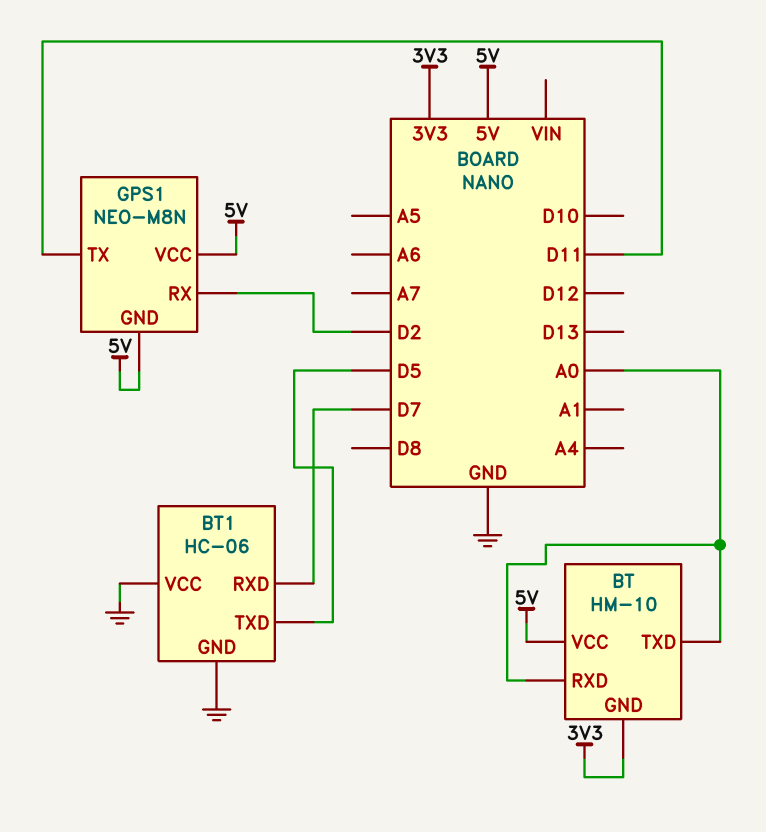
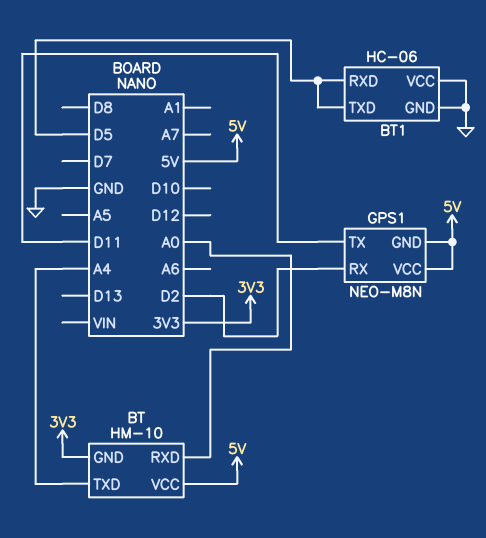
BT pin TXD: A0 -> A4
BT1 pin RXD: D7 -> D5

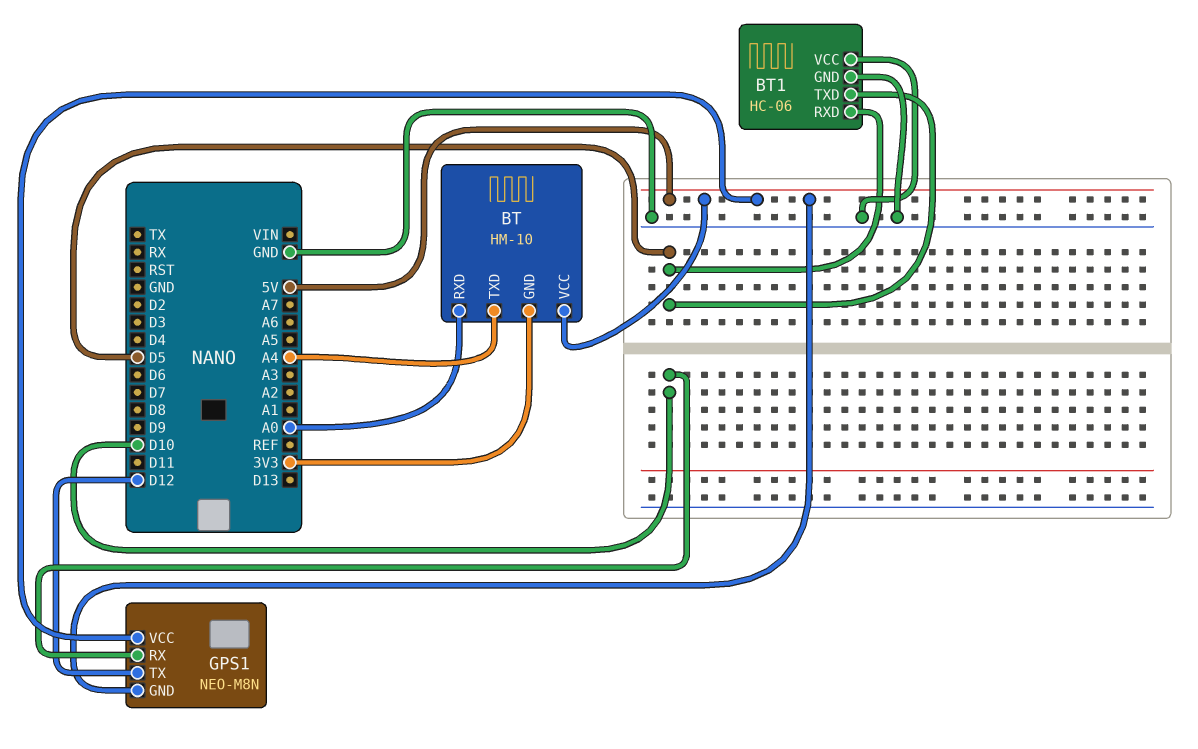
GPS1 pin RX: D2 -> D10
GPS1 pin TX: D11 -> D12

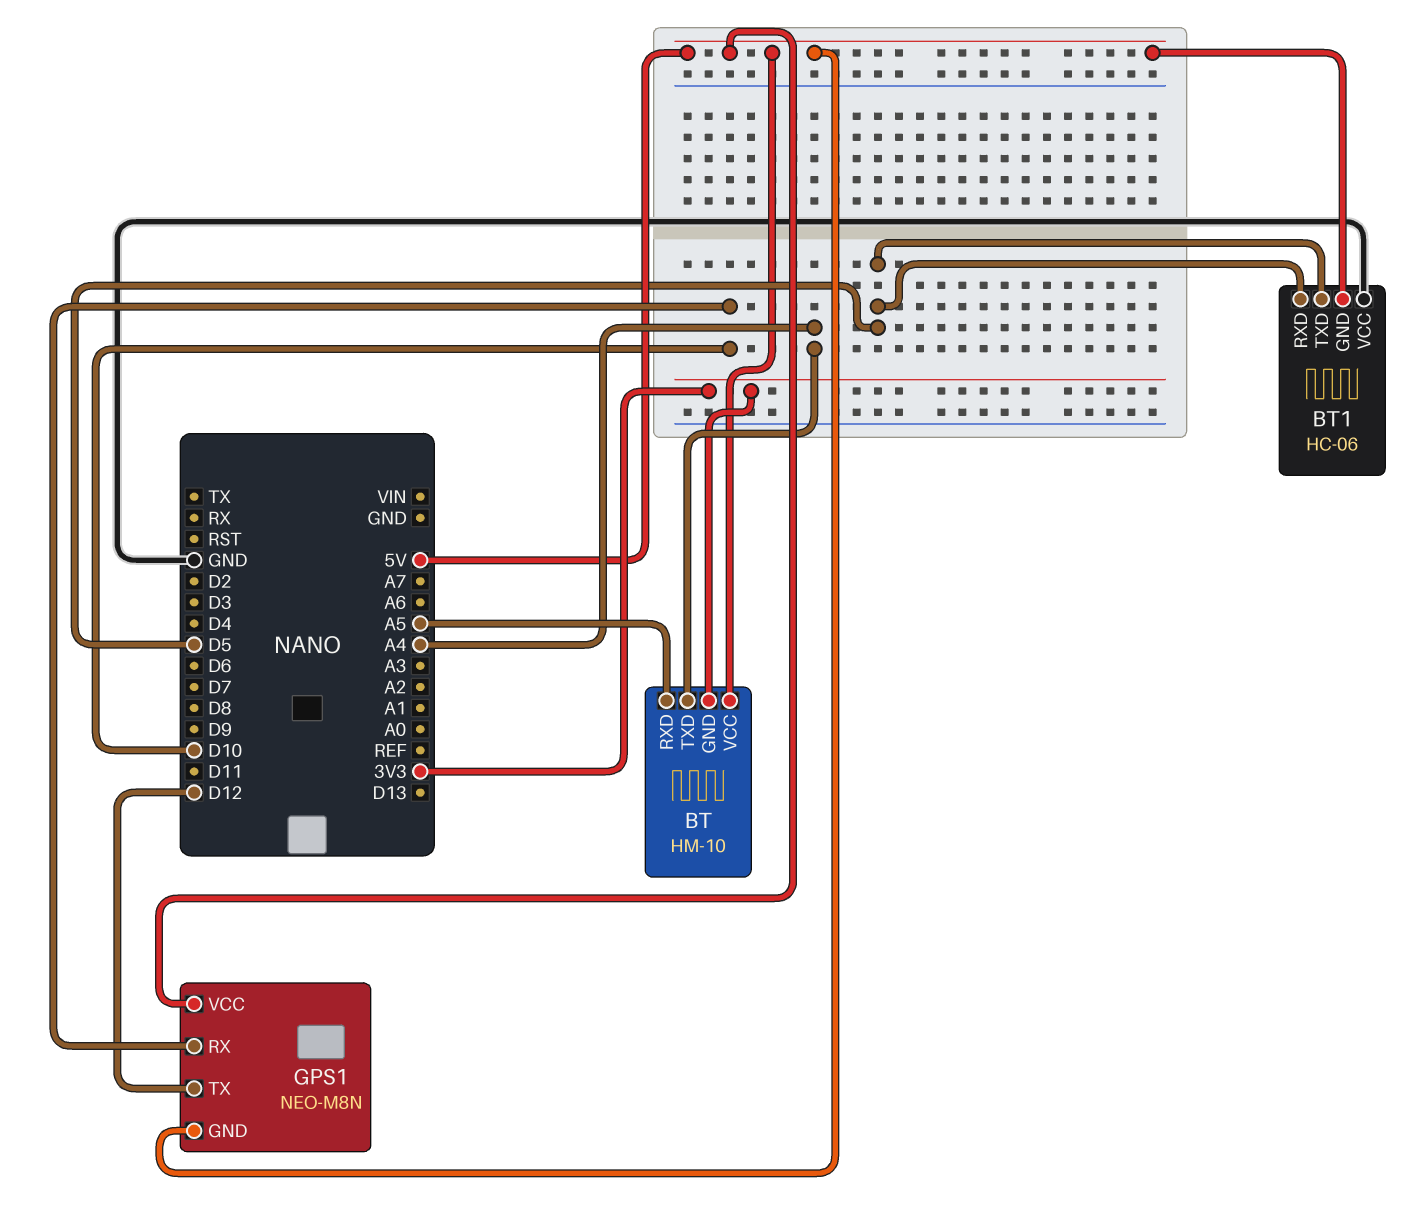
BT pin RXD: A0 -> A5
BT1 pin GND: GND -> 5V

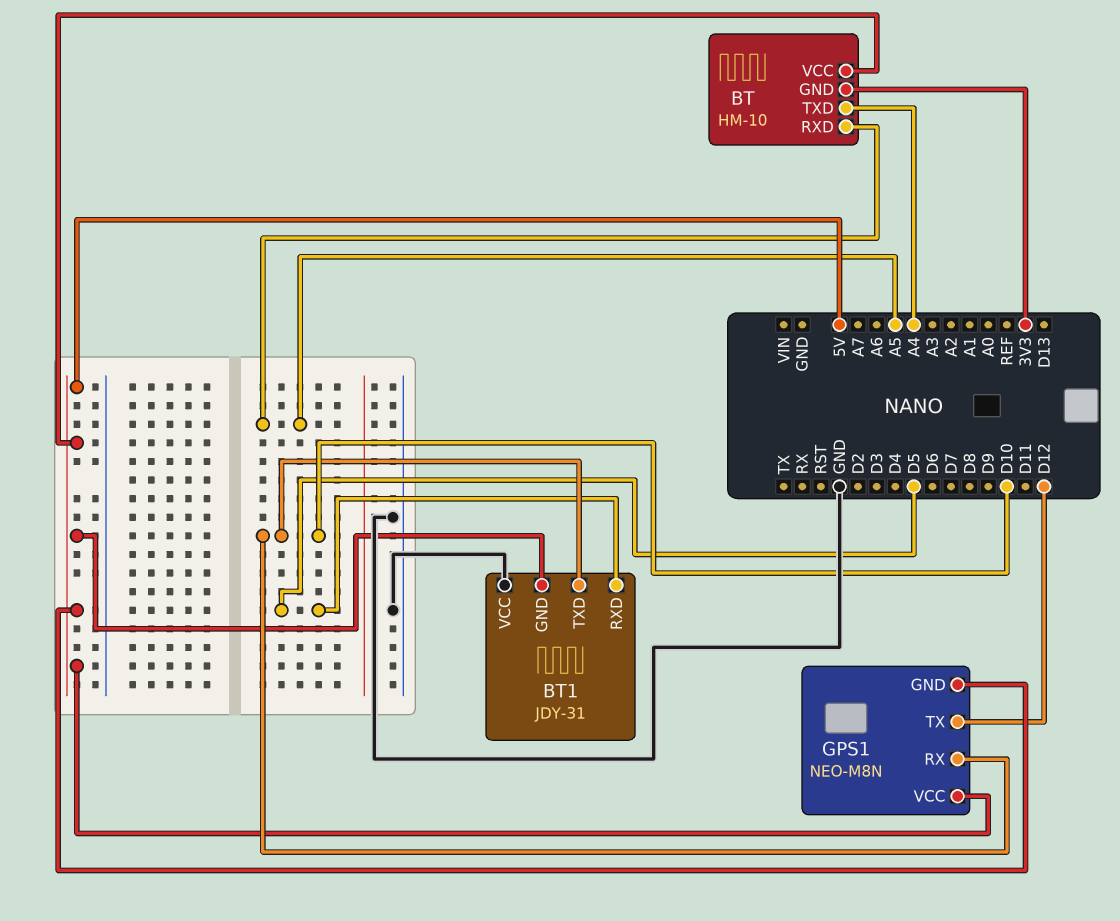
BT1: HC-06 -> JDY-31
BT1 pin TXD: D5 -> D10

